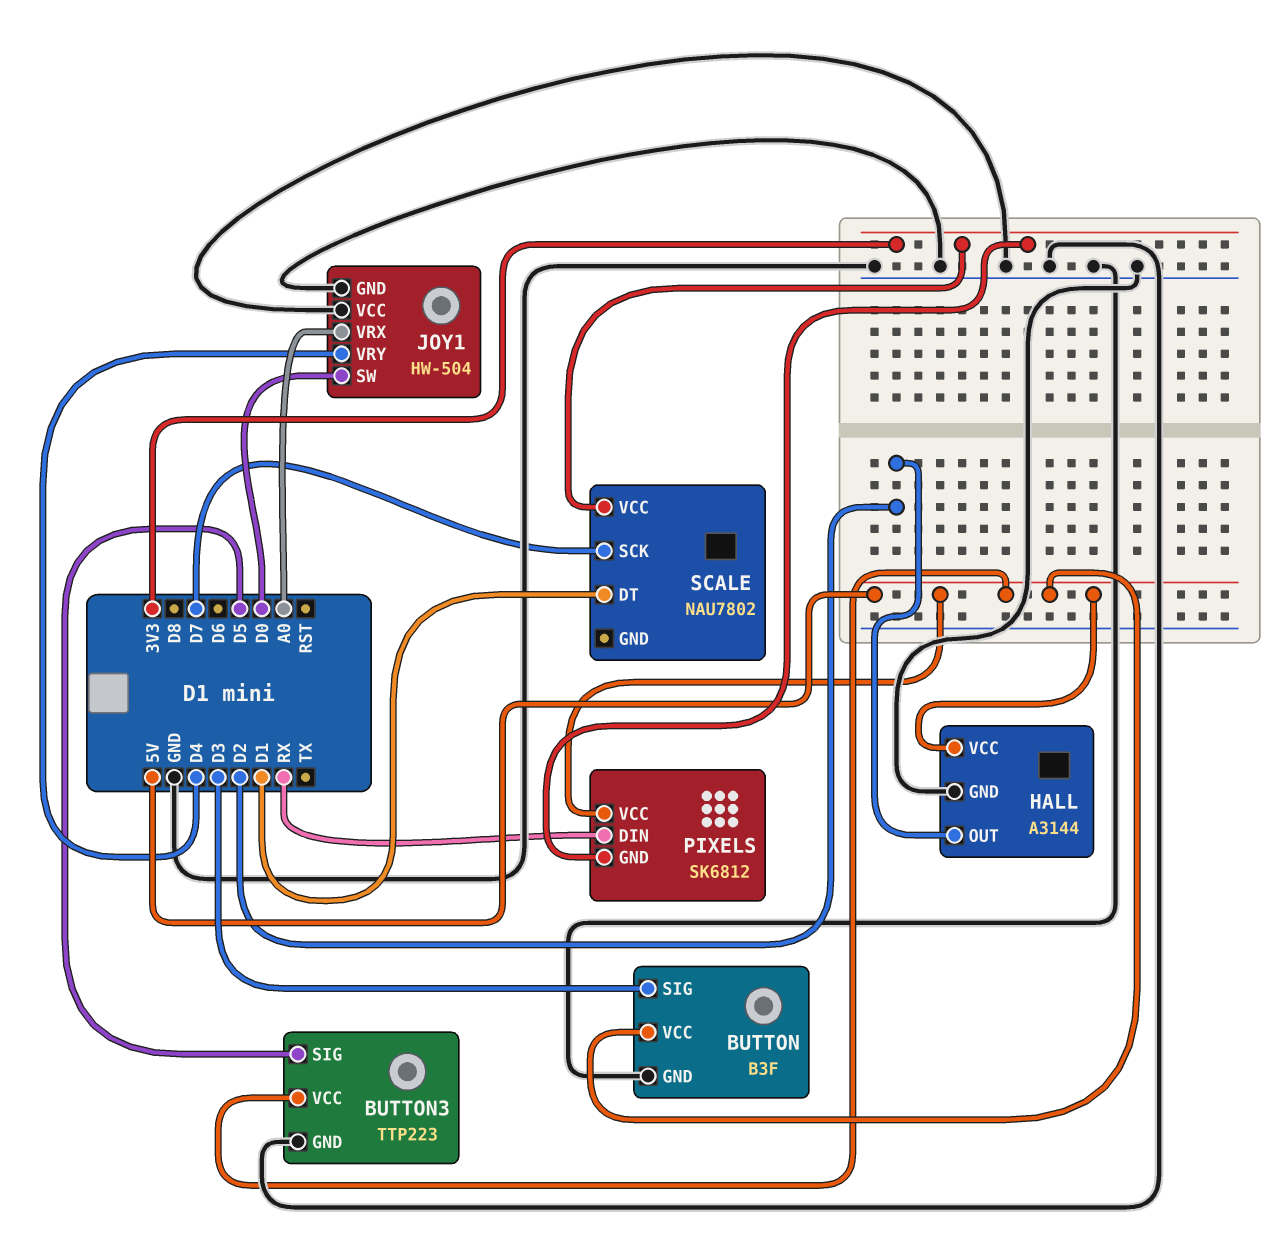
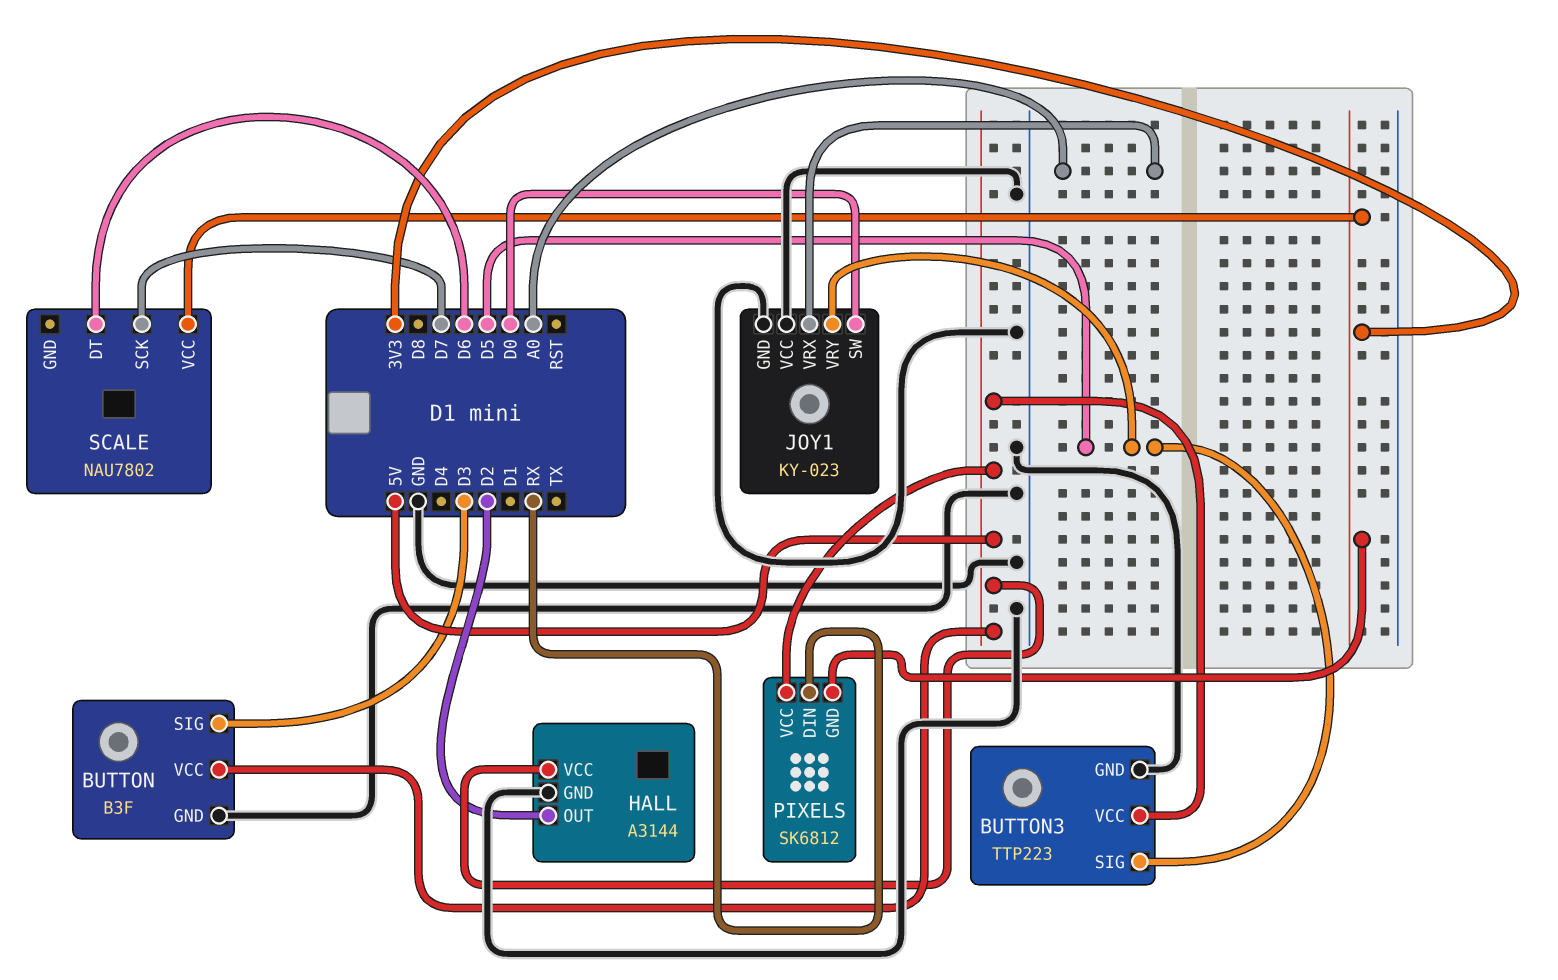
JOY1: HW-504 -> KY-023
JOY1 pin VRY: D4 -> D5
SCALE pin DT: D1 -> D6

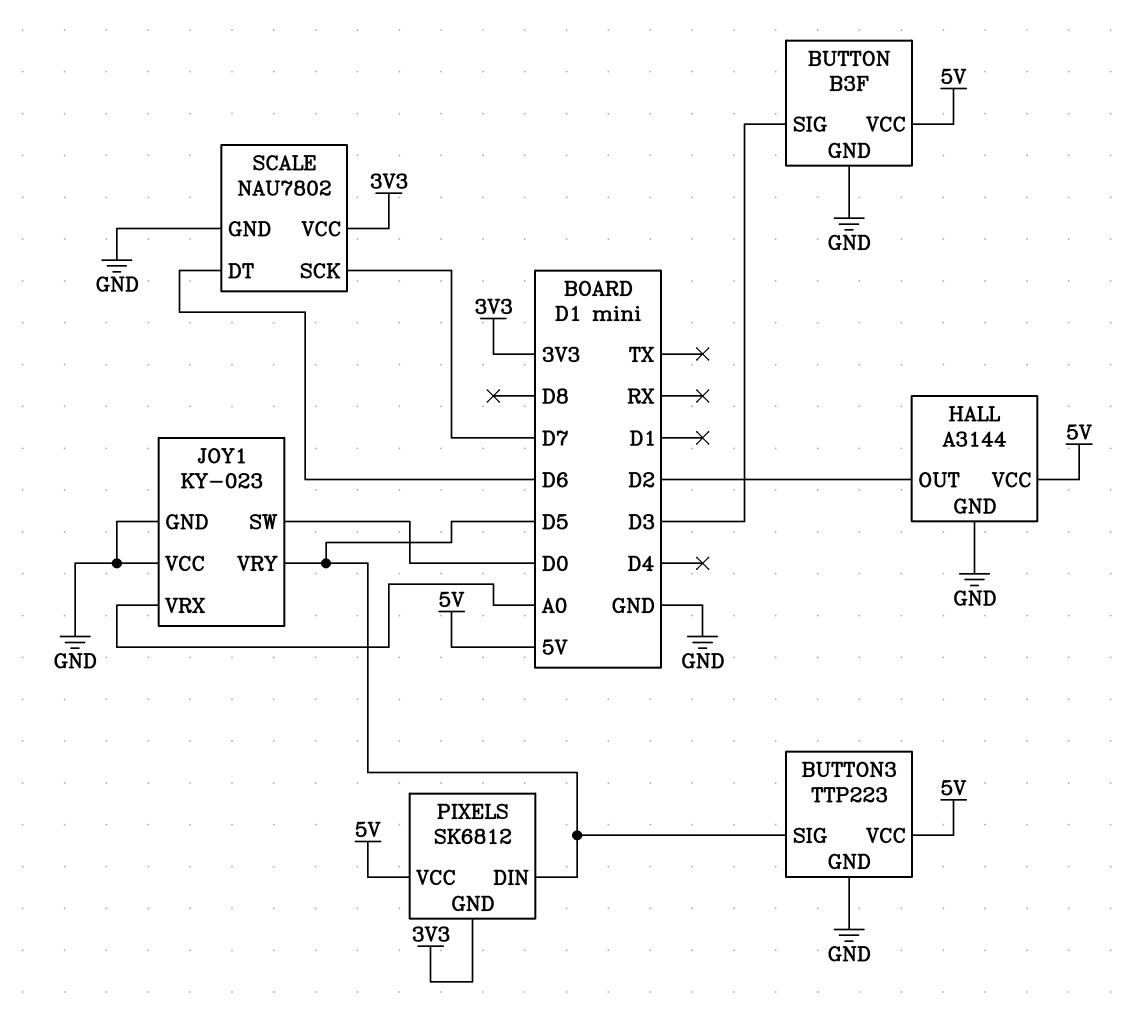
PIXELS pin DIN: RX -> D5
SCALE pin GND: none -> GND

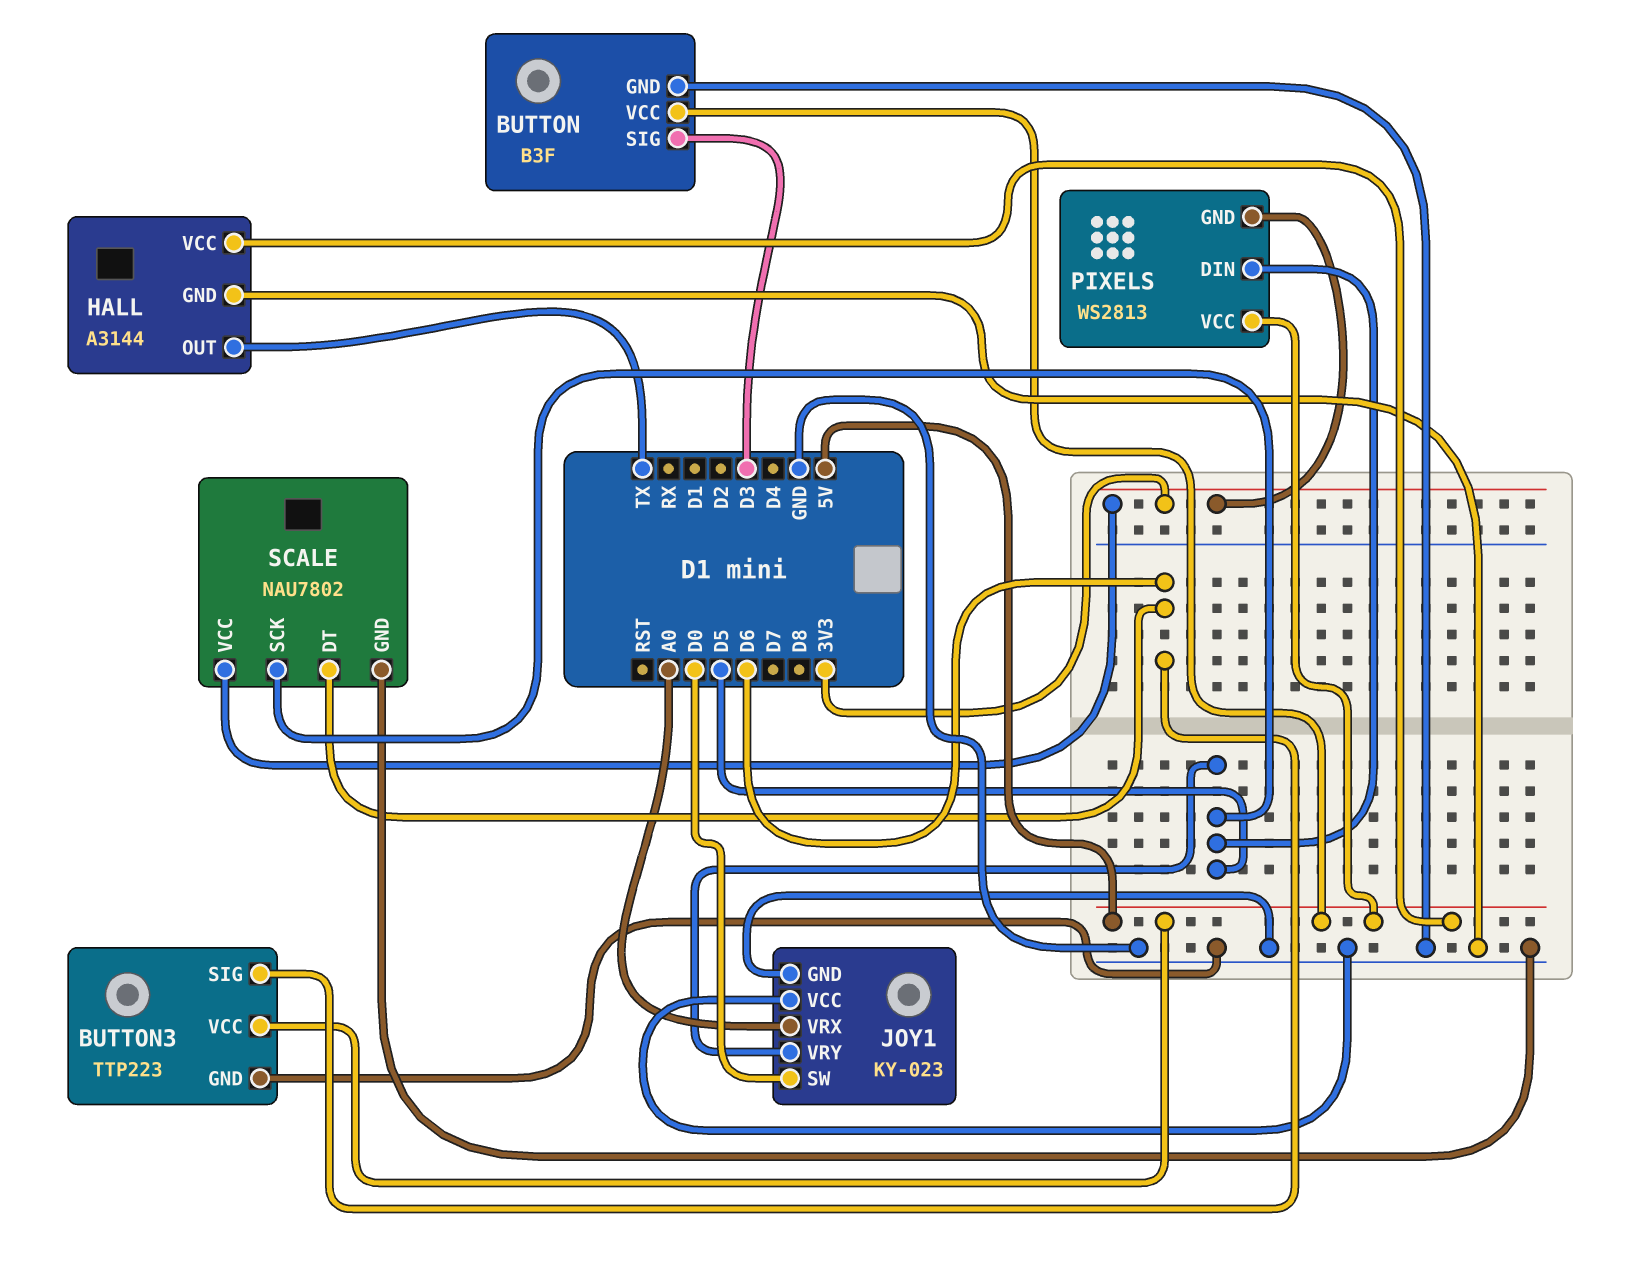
BUTTON3 pin SIG: D5 -> D6
HALL pin OUT: D2 -> TX
PIXELS: SK6812 -> WS2813
SCALE pin SCK: D7 -> D5

